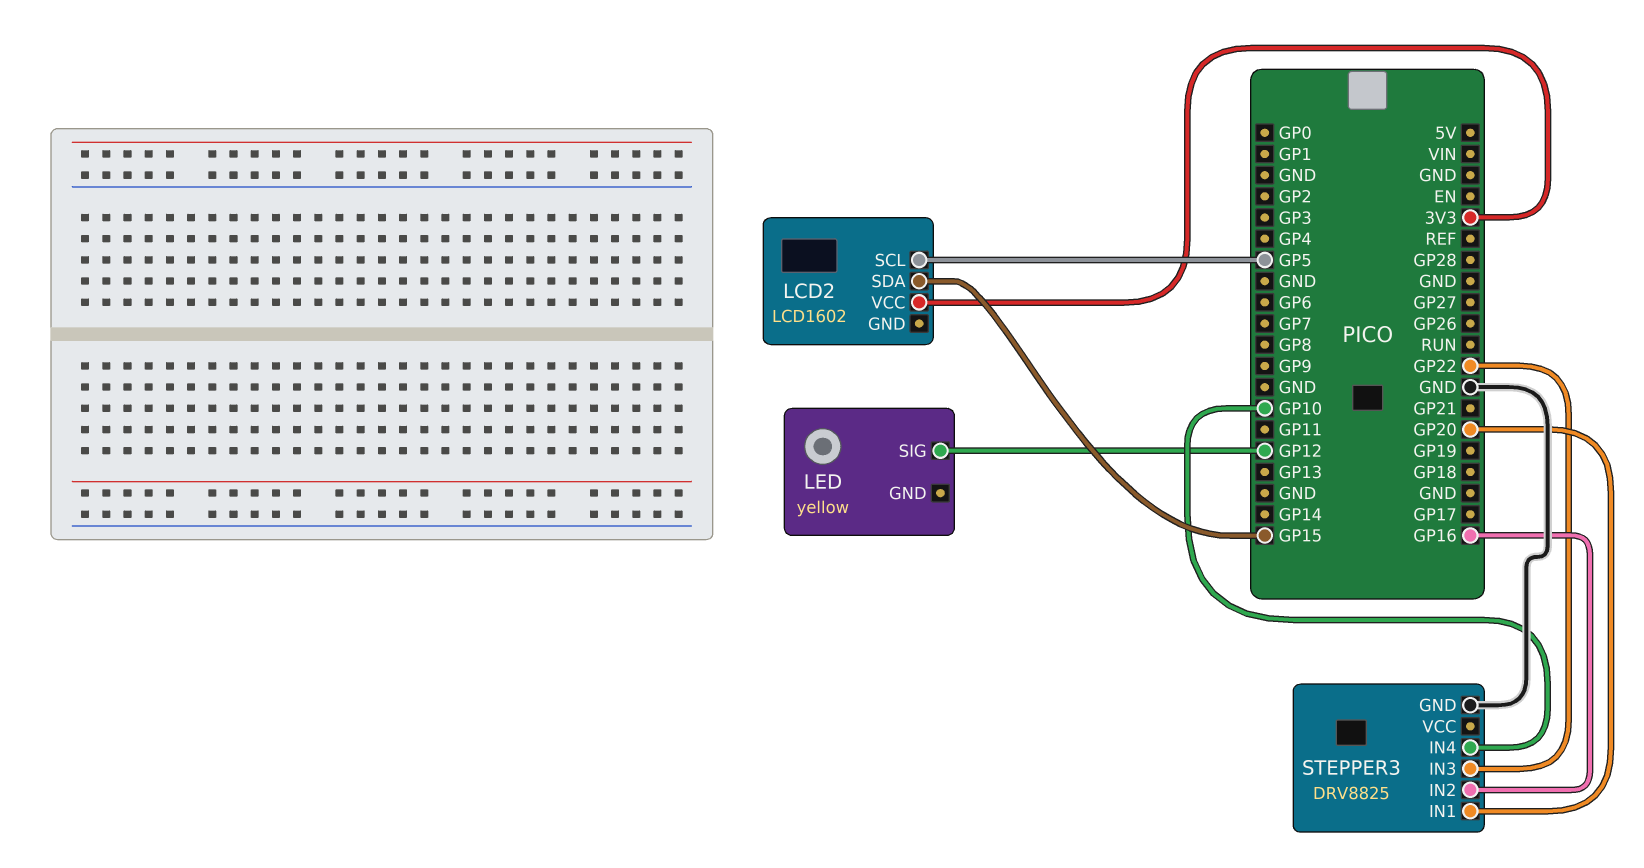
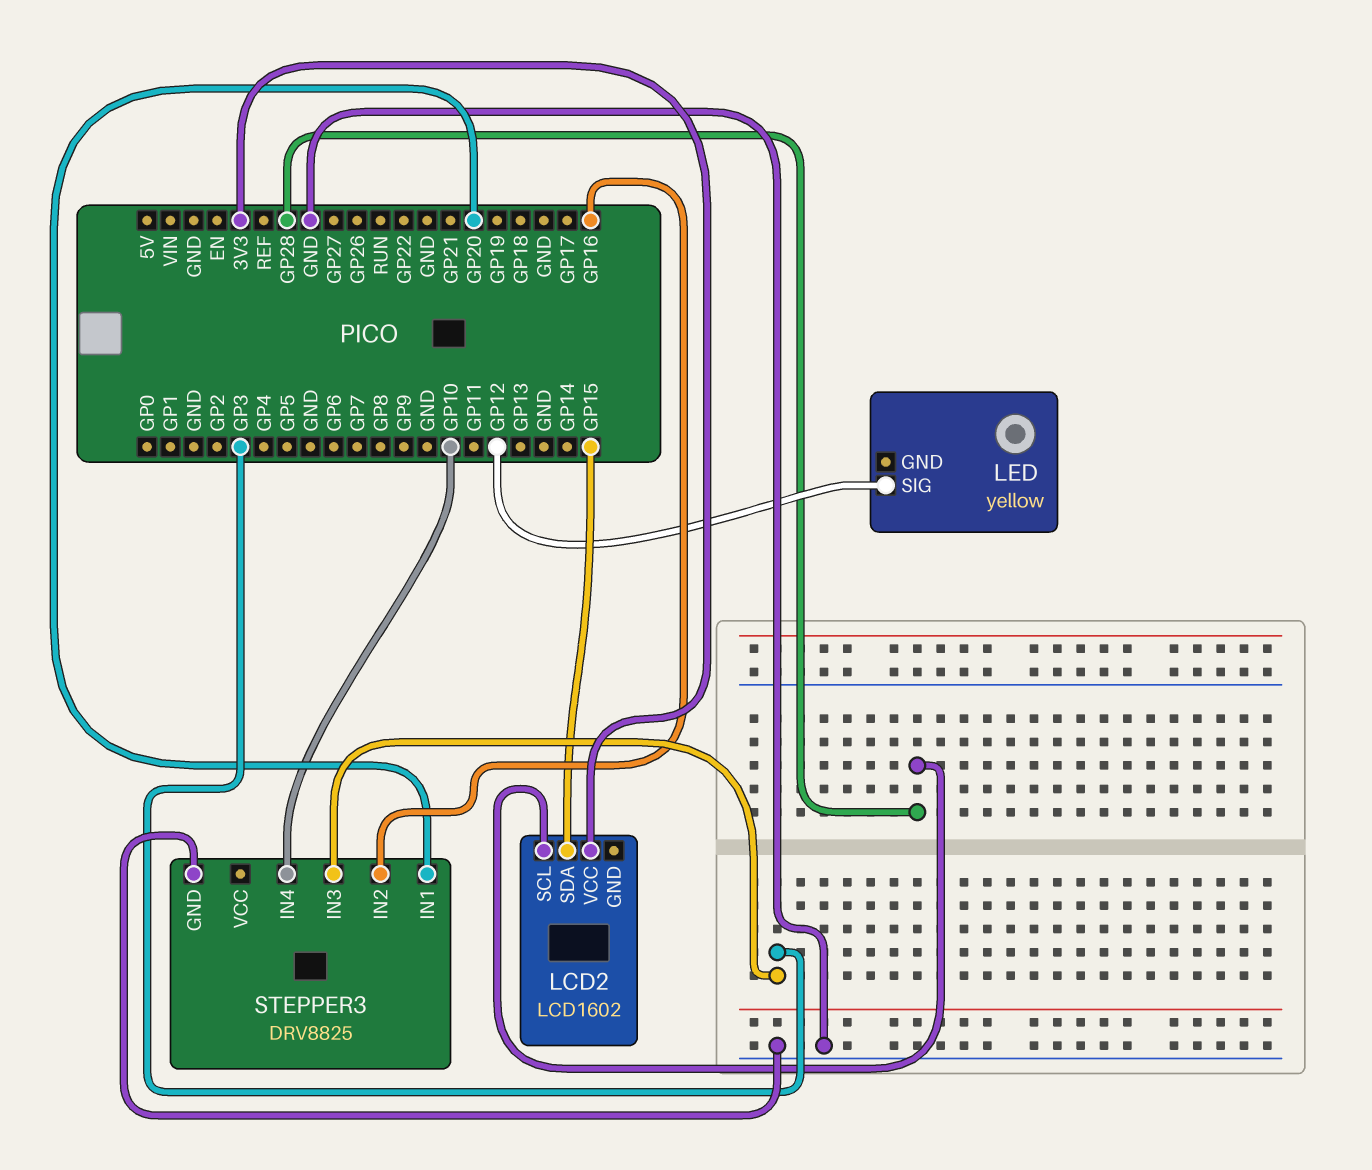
LCD2 pin SCL: GP5 -> GP28
STEPPER3 pin IN3: GP22 -> GP3

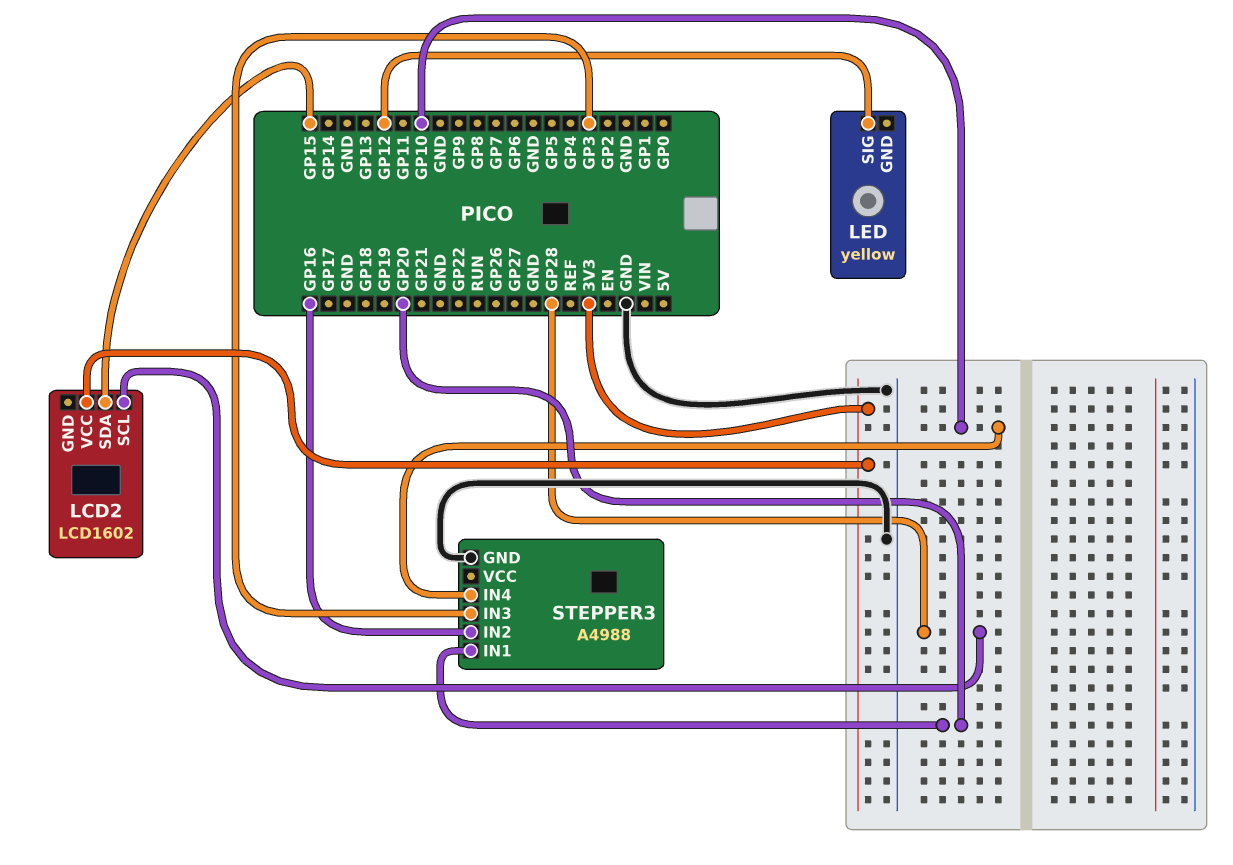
STEPPER3: DRV8825 -> A4988

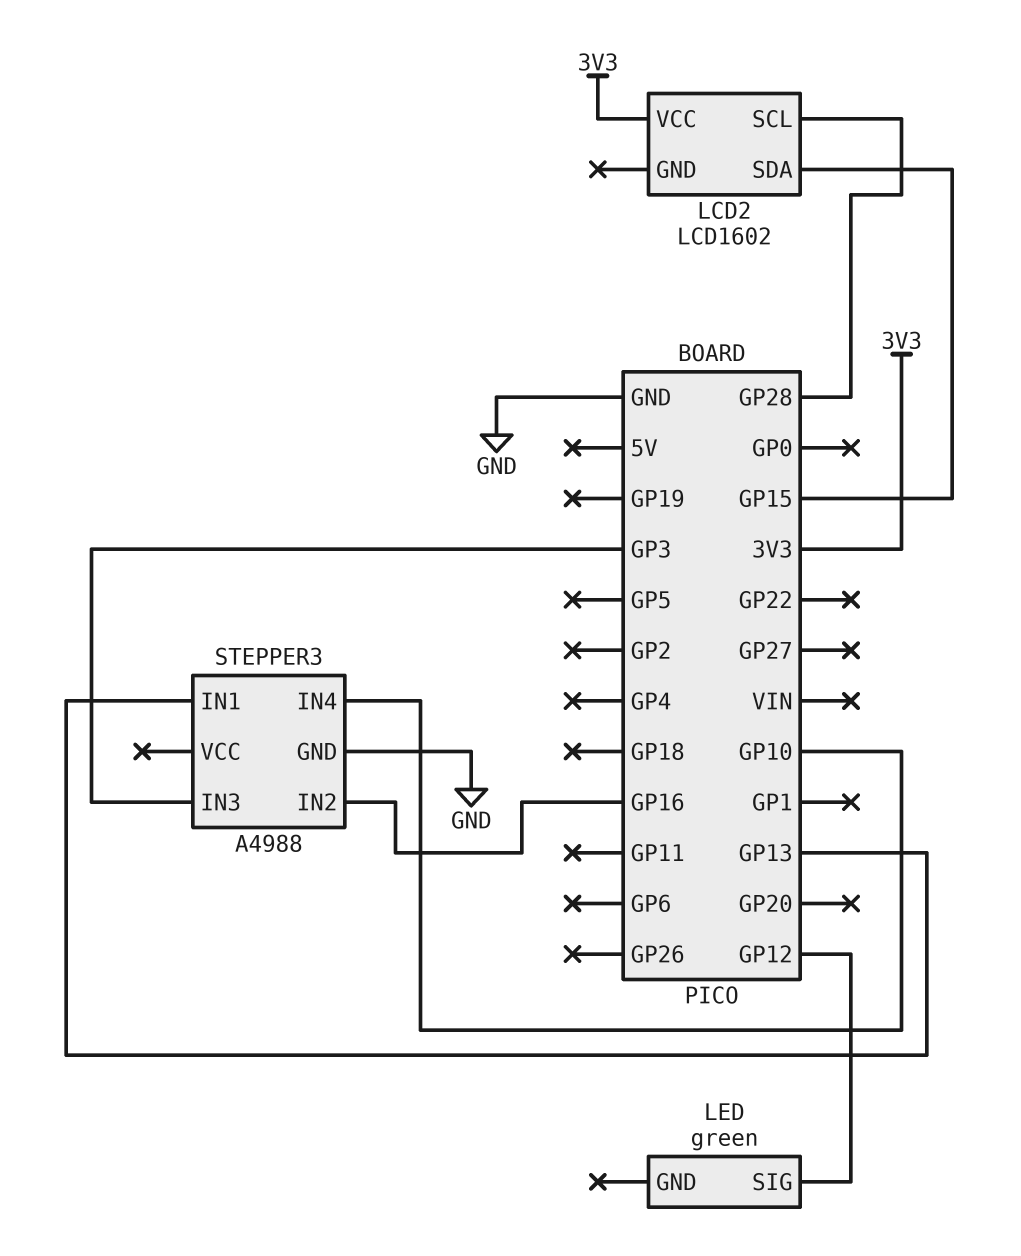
LED: yellow -> green
STEPPER3 pin IN1: GP20 -> GP13

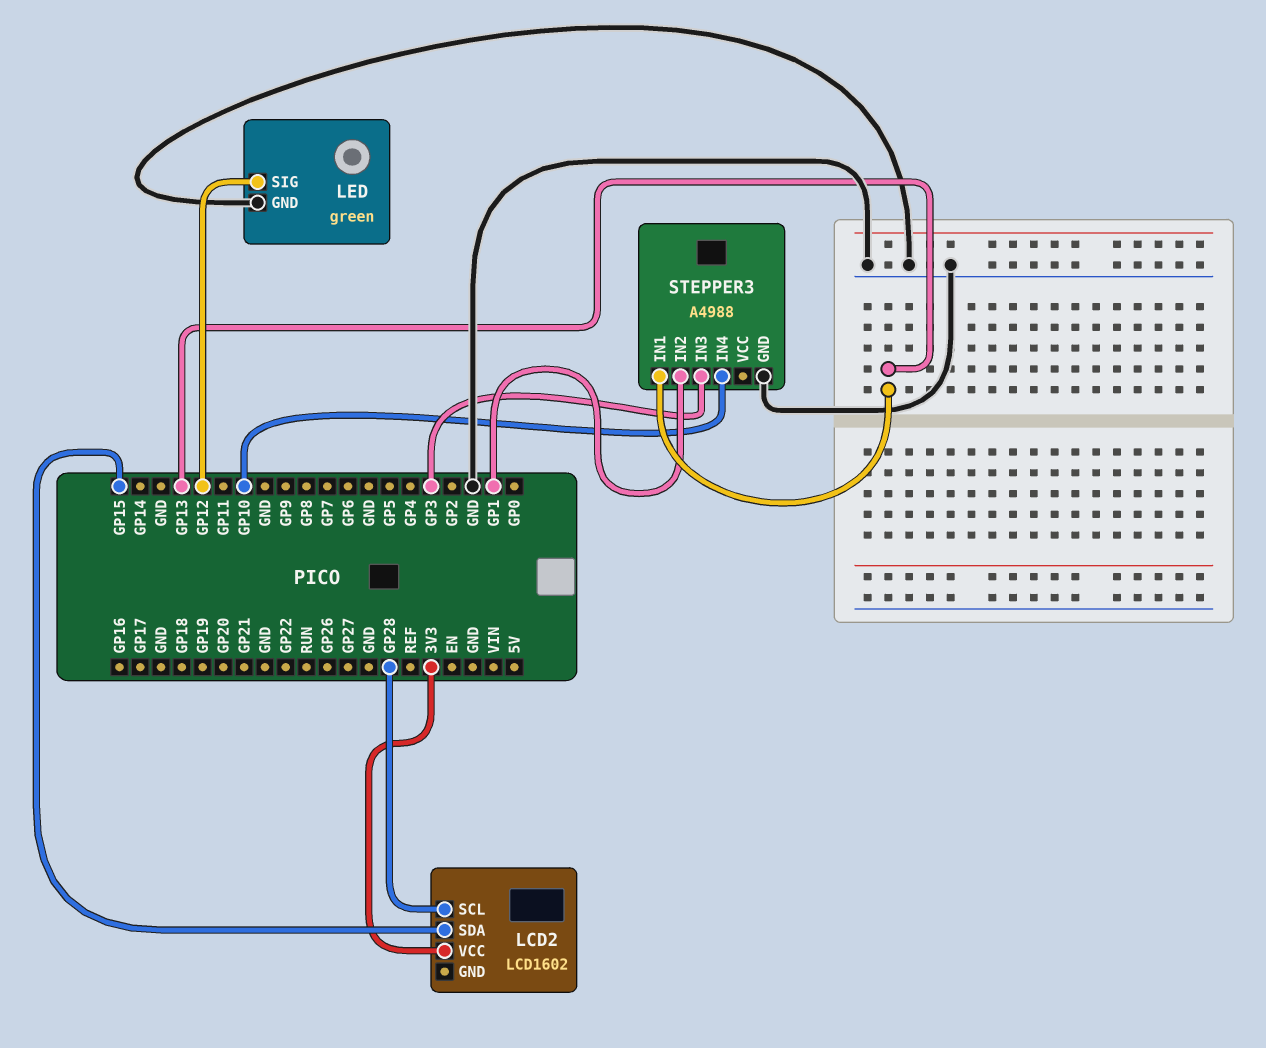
LED pin GND: none -> GND
STEPPER3 pin IN2: GP16 -> GP1

